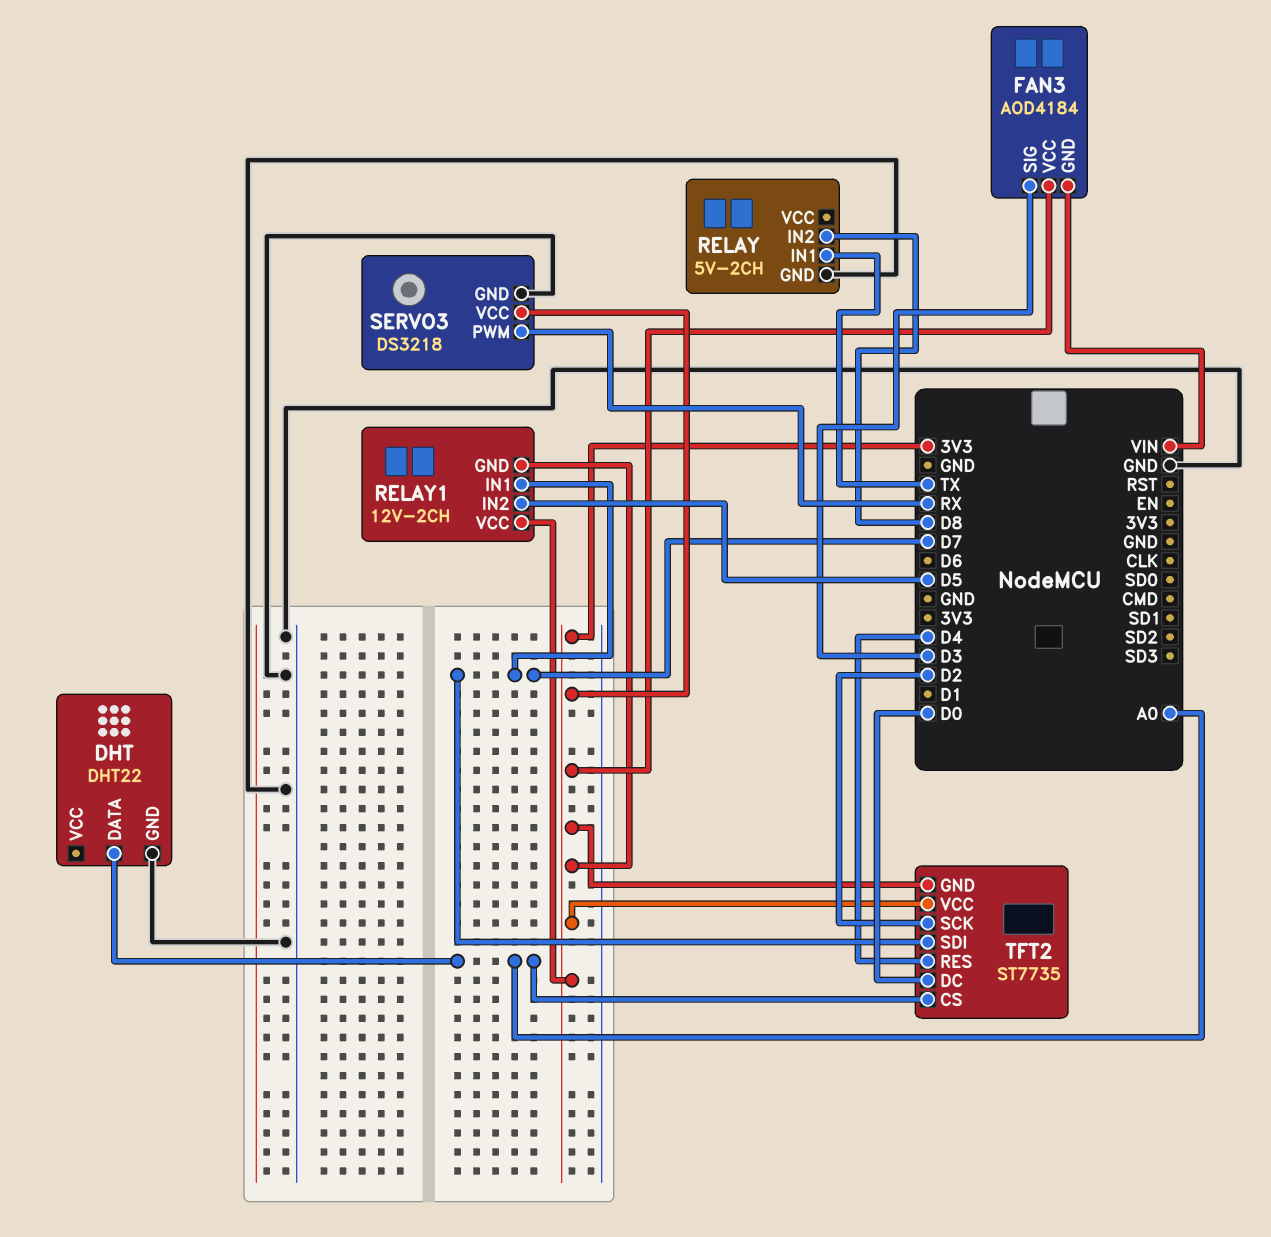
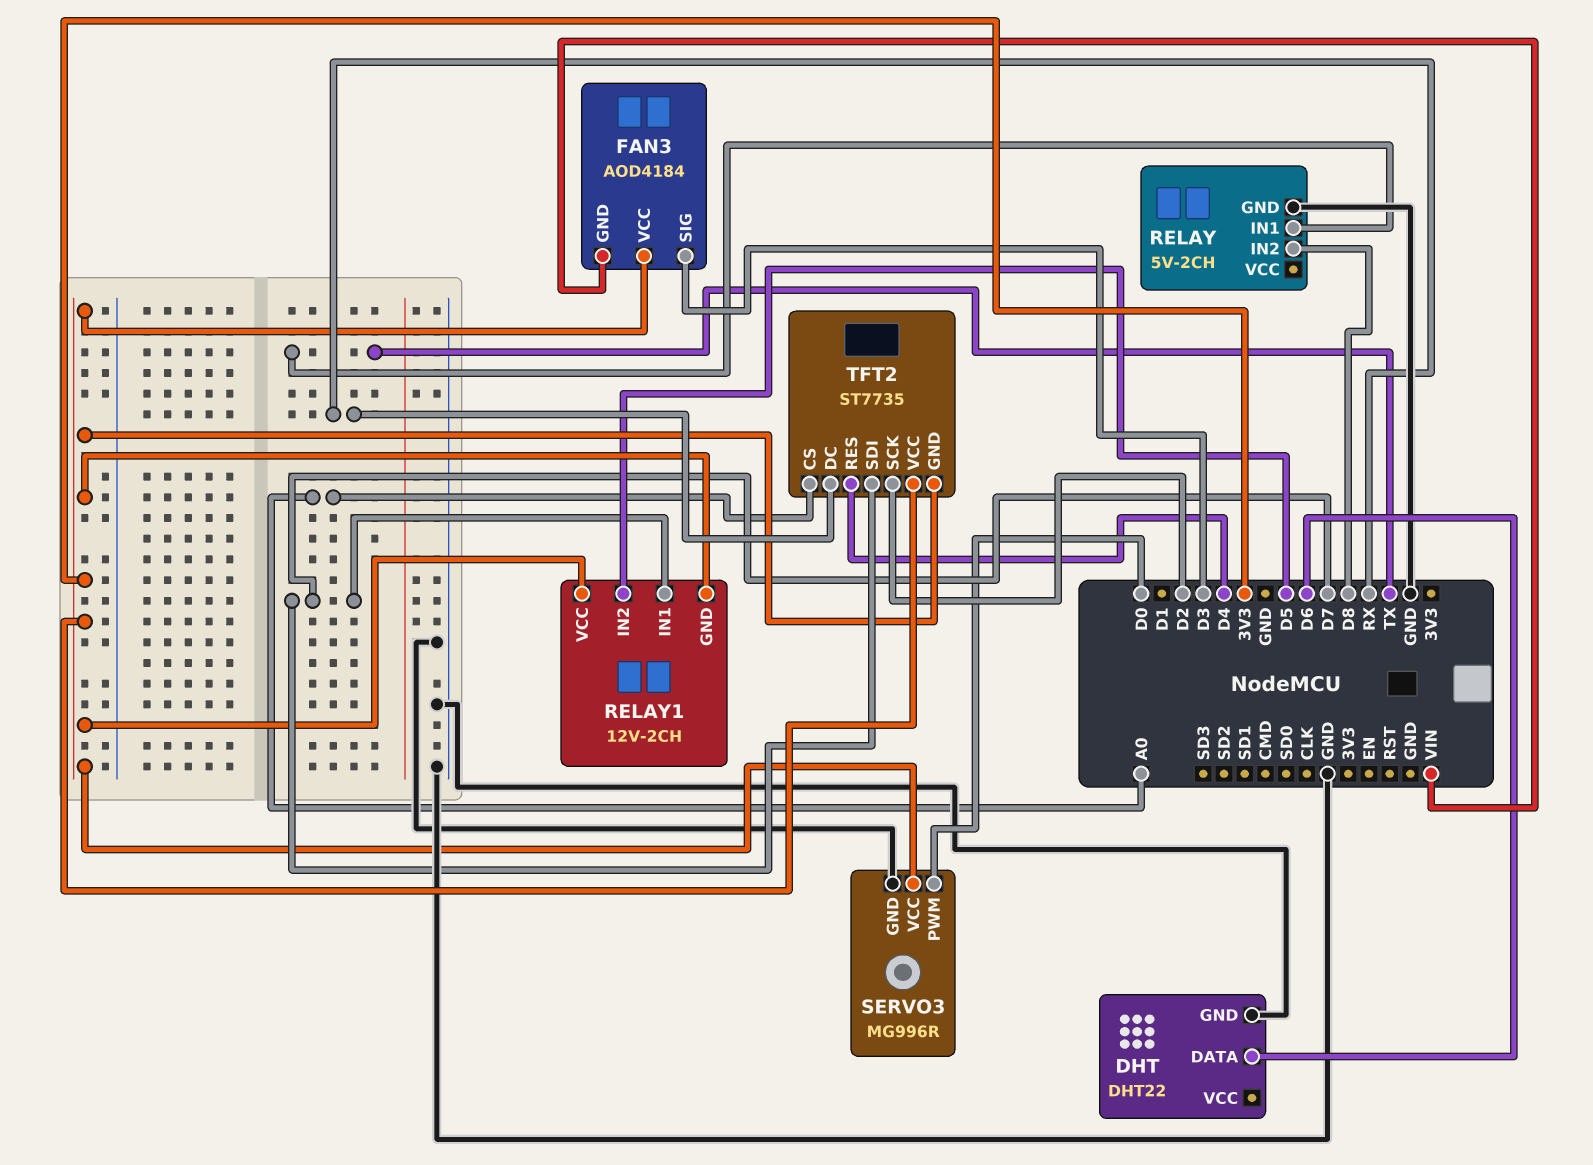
DHT pin DATA: A0 -> D6
SERVO3: DS3218 -> MG996R
SERVO3 pin PWM: RX -> D0
TFT2 pin DC: D0 -> RX

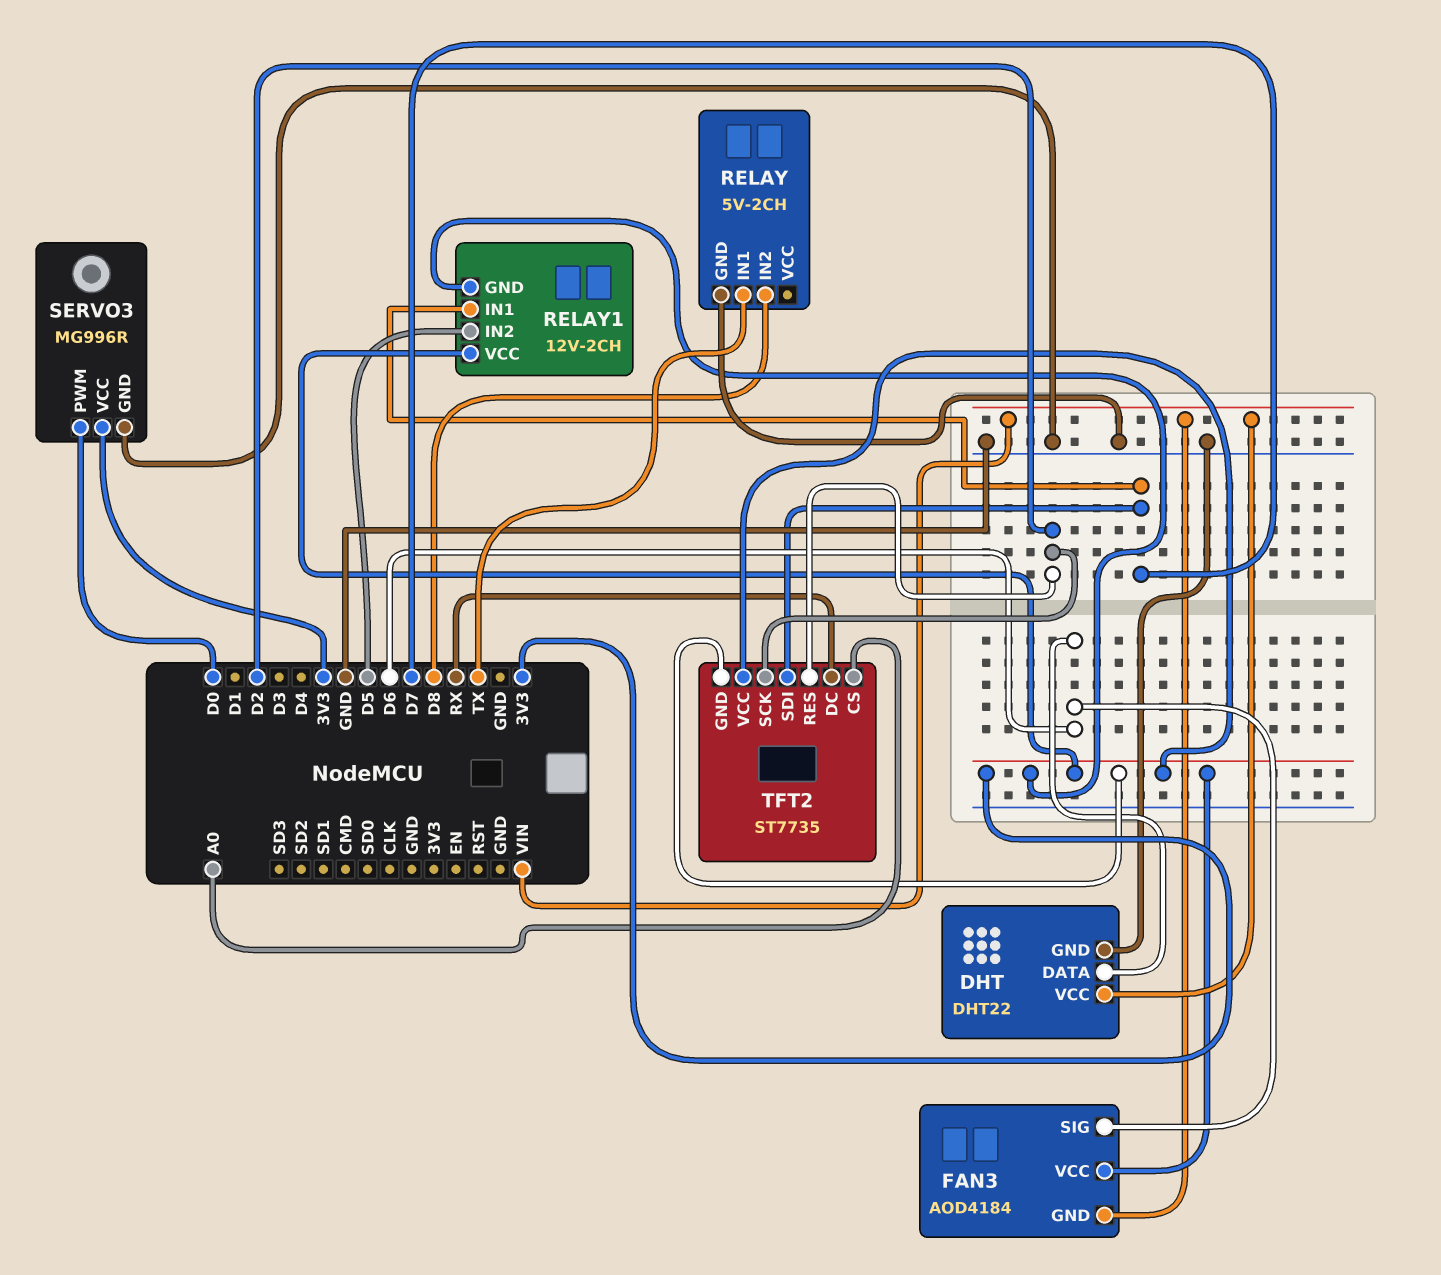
DHT pin VCC: none -> VIN
FAN3 pin SIG: D3 -> D6
TFT2 pin RES: D4 -> D2

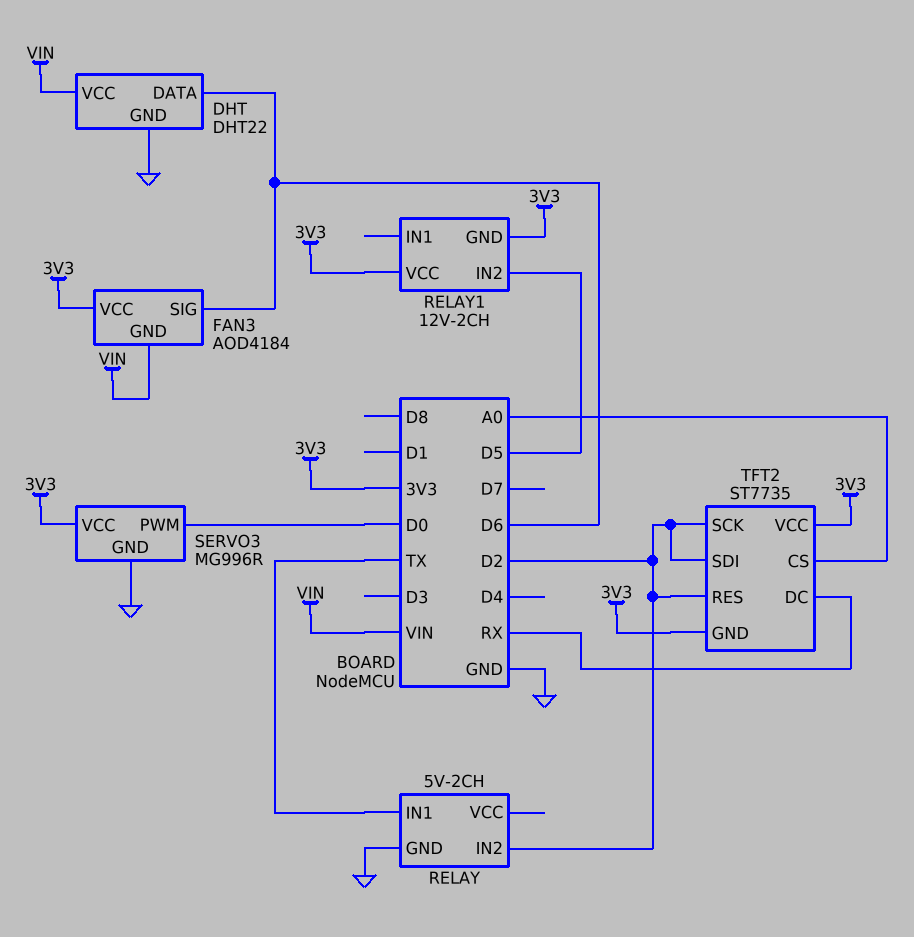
RELAY pin IN2: D8 -> D2
RELAY1 pin IN1: D7 -> none
TFT2 pin SDI: D7 -> D2

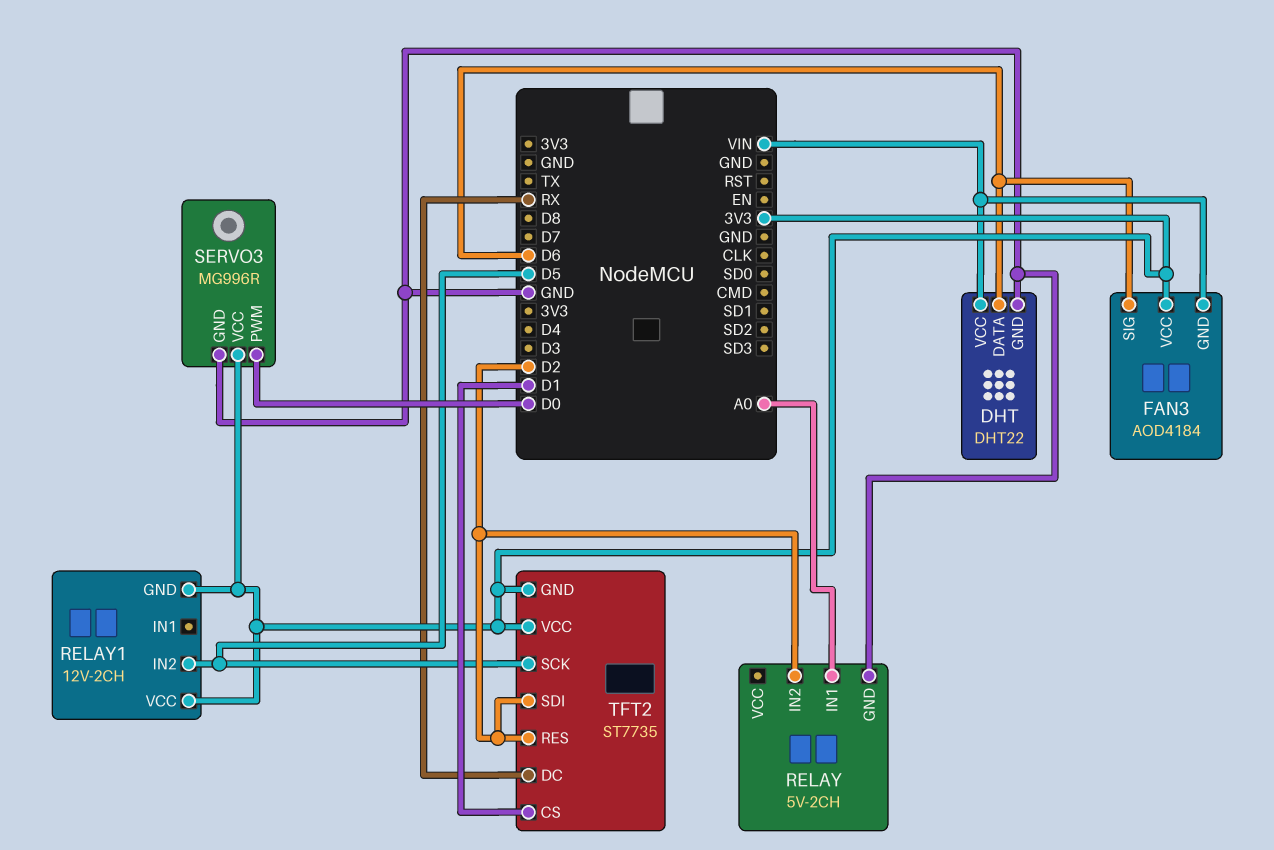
RELAY pin IN1: TX -> A0
TFT2 pin CS: A0 -> D1
TFT2 pin SCK: D2 -> D5

